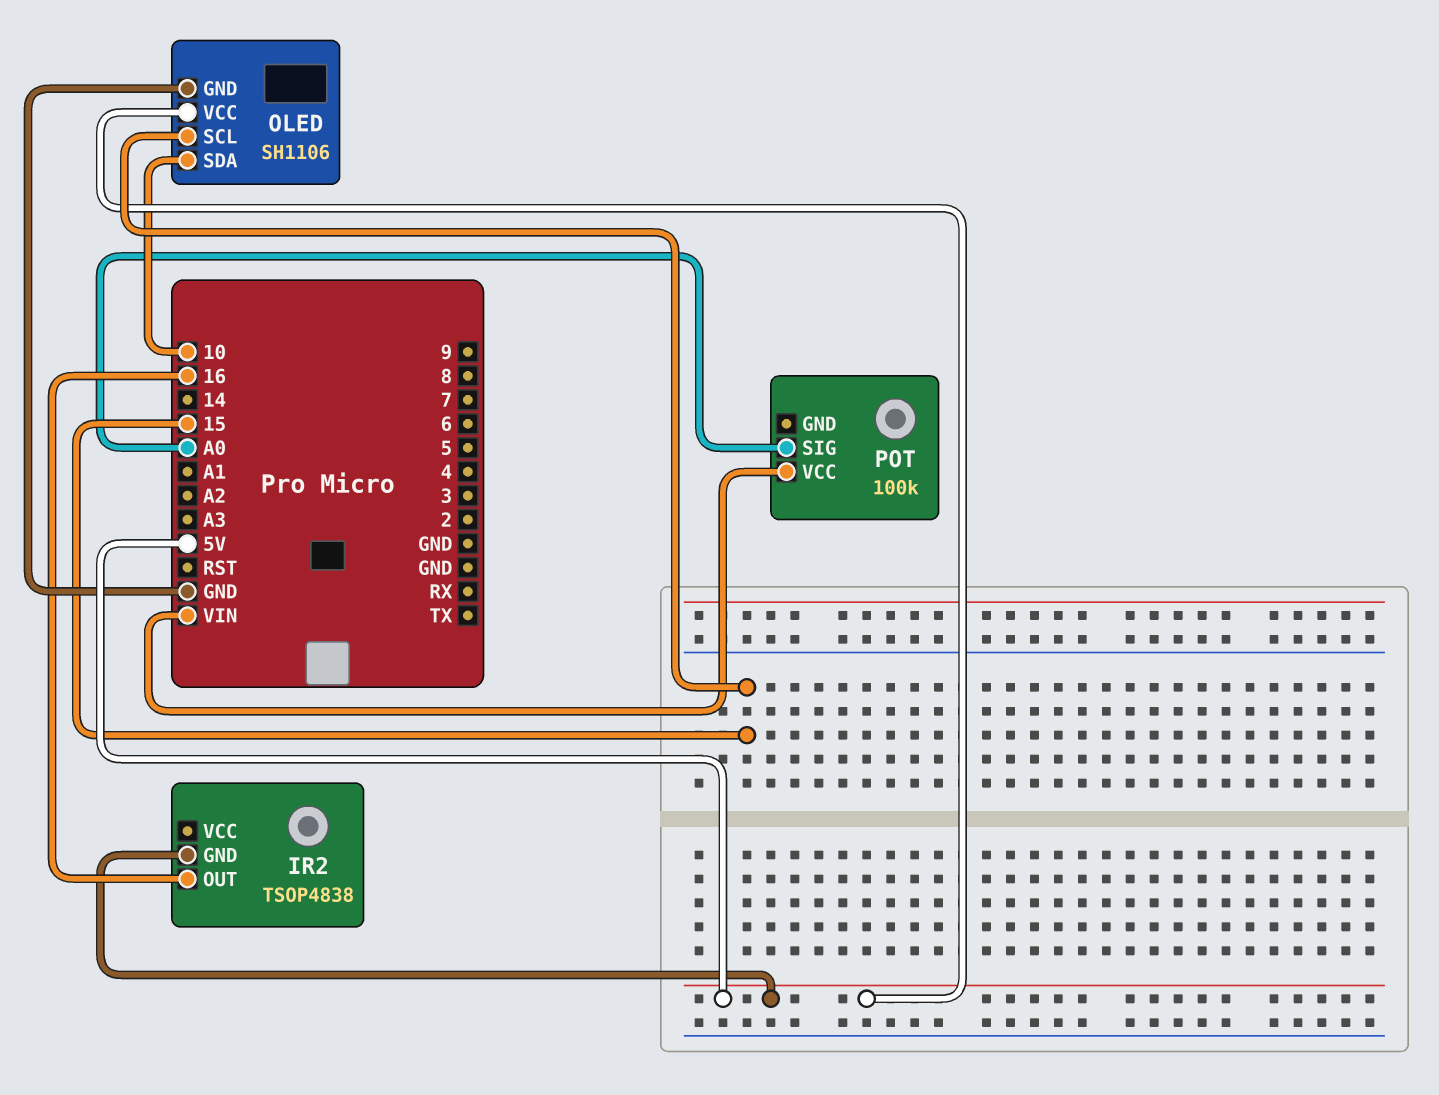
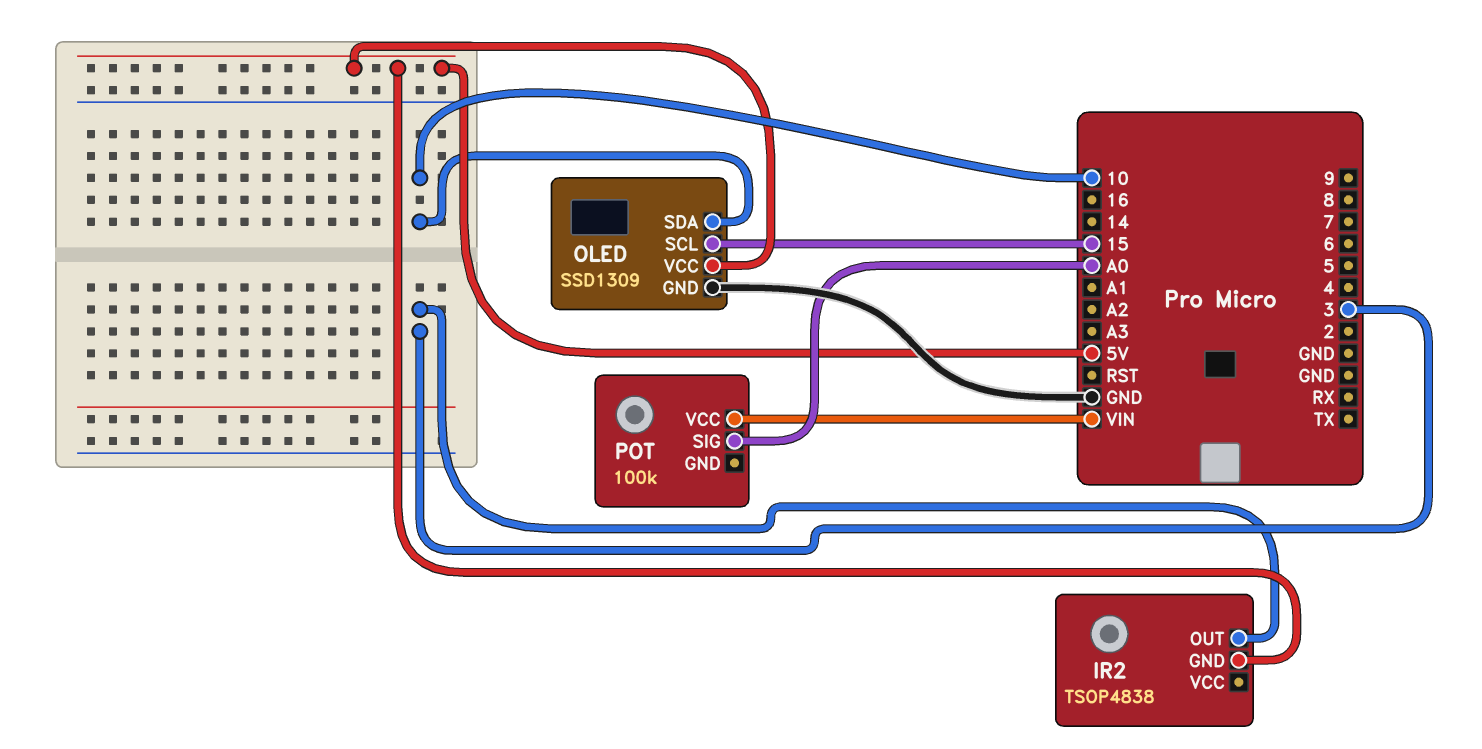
IR2 pin OUT: 16 -> 3
OLED: SH1106 -> SSD1309

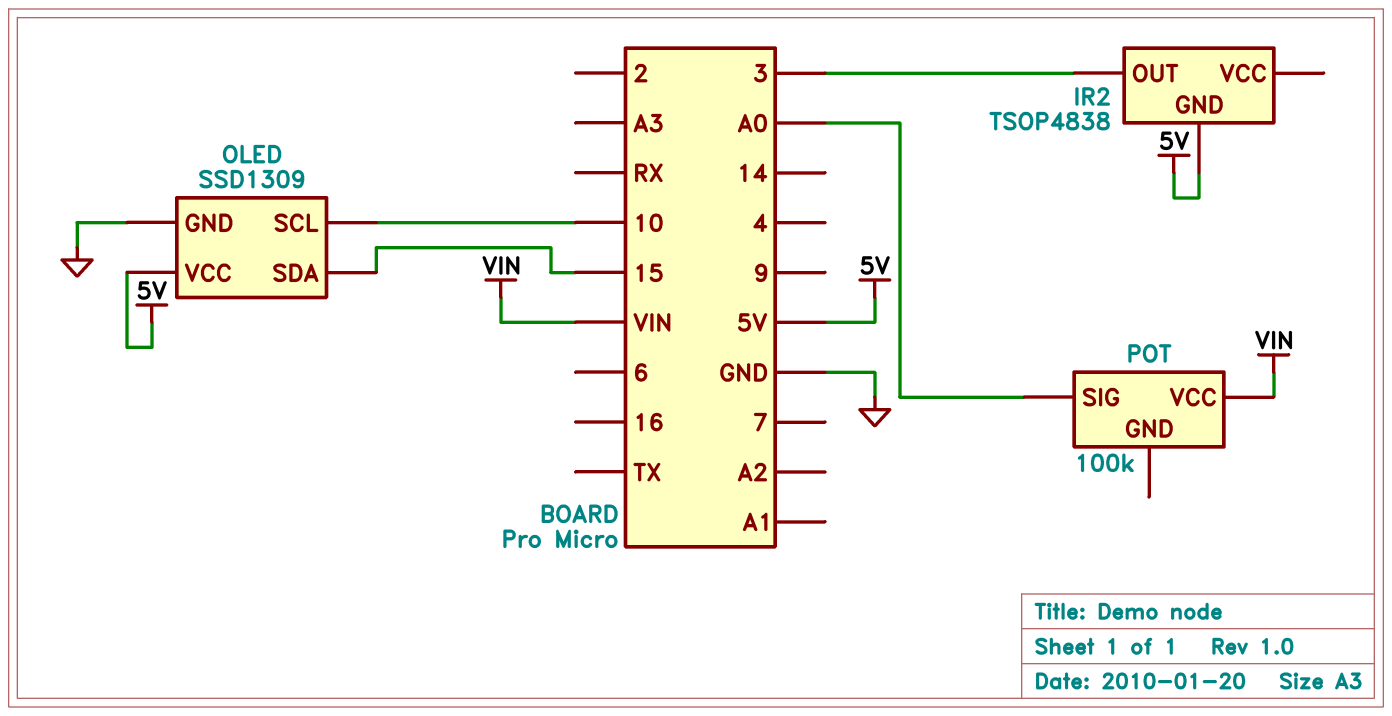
OLED pin SCL: 15 -> 10
OLED pin SDA: 10 -> 15

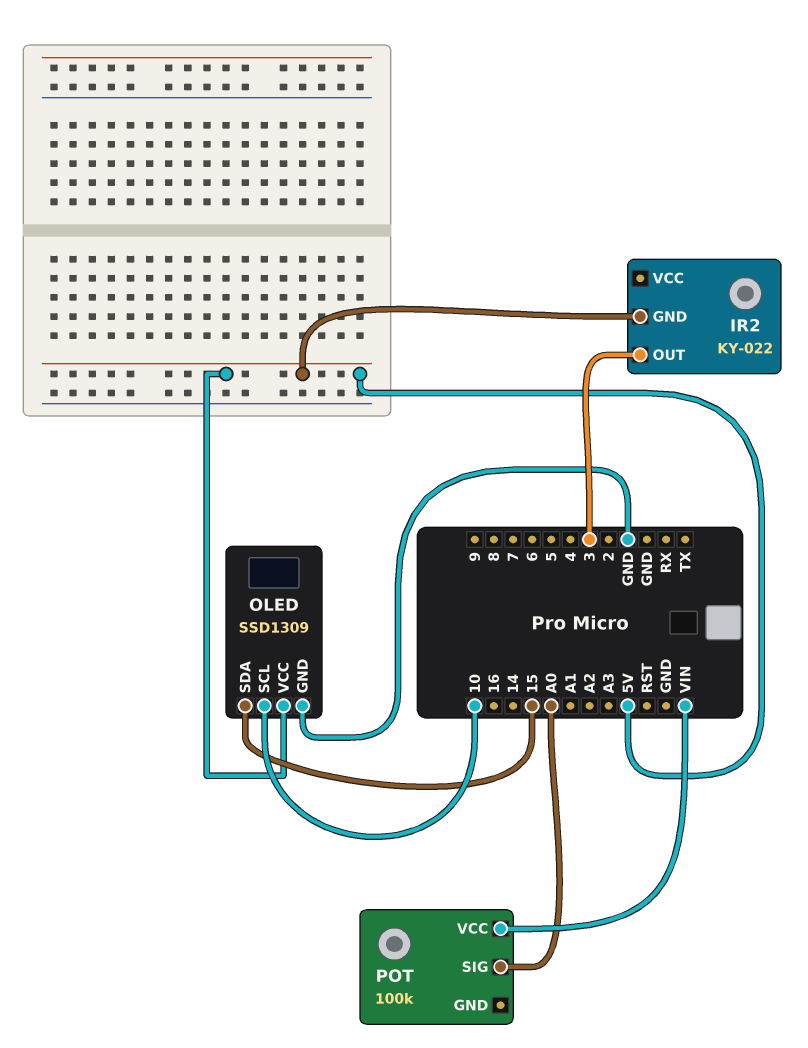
IR2: TSOP4838 -> KY-022

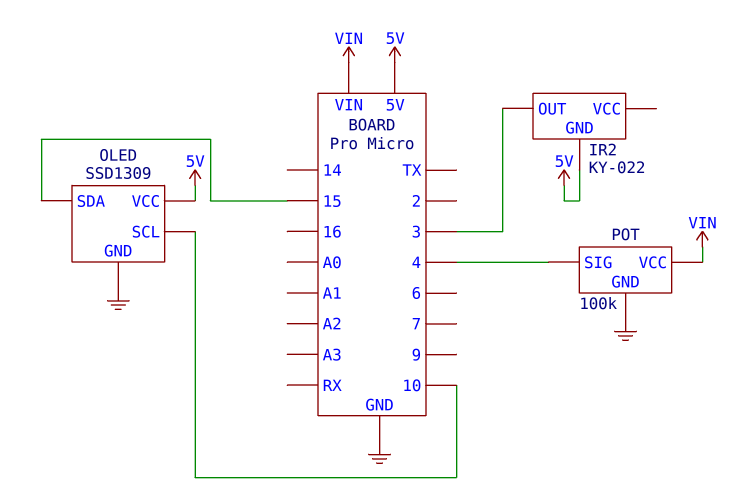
POT pin GND: none -> GND
POT pin SIG: A0 -> 4

